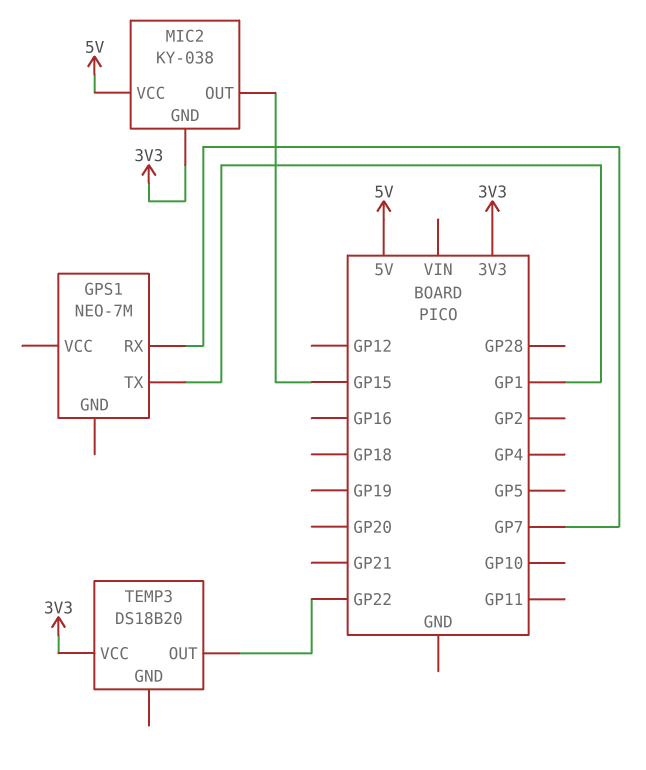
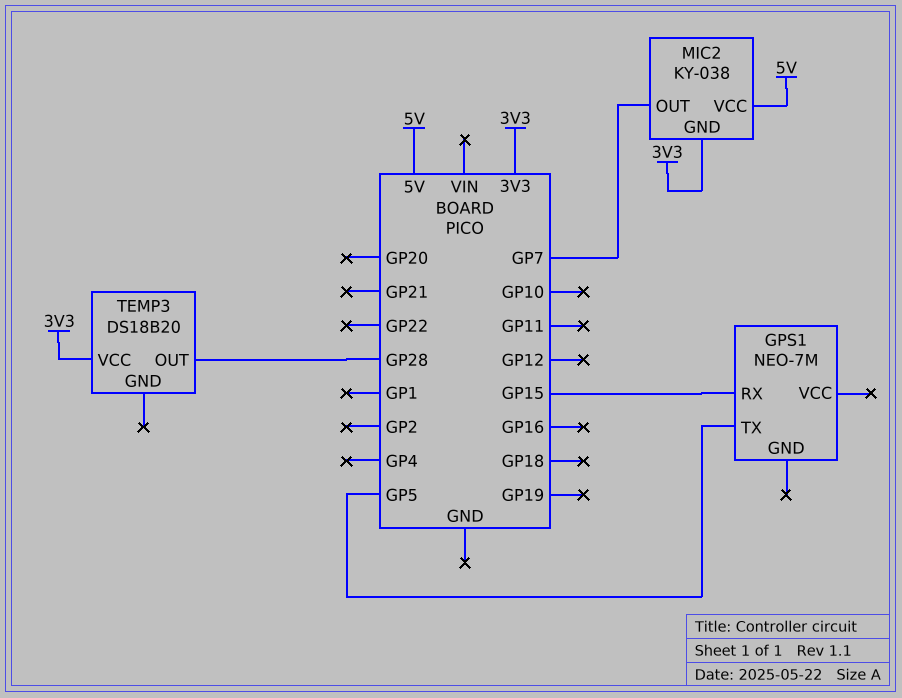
GPS1 pin RX: GP7 -> GP15
GPS1 pin TX: GP1 -> GP5
MIC2 pin OUT: GP15 -> GP7
TEMP3 pin OUT: GP22 -> GP28

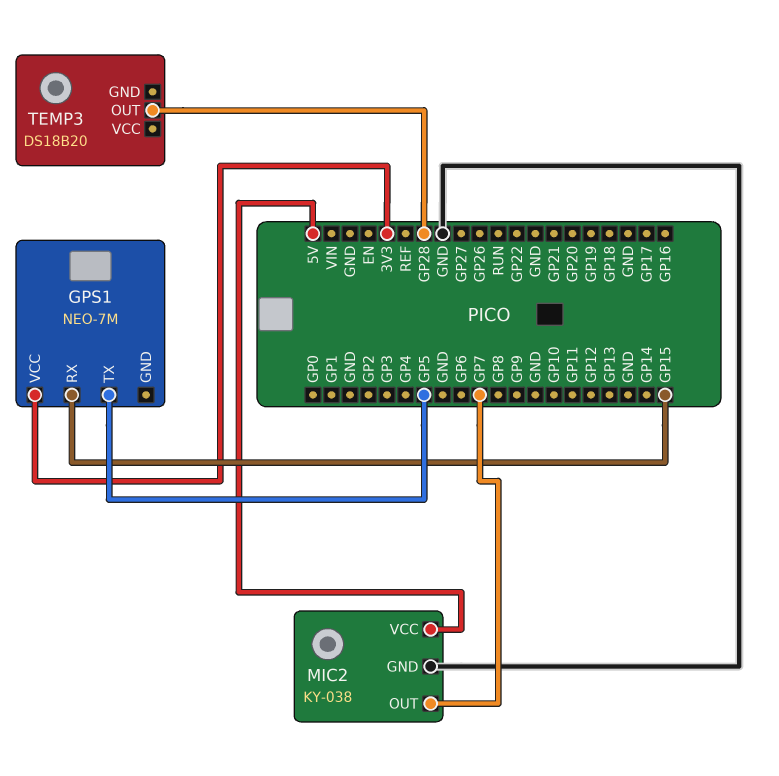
GPS1 pin VCC: none -> 3V3
MIC2 pin GND: 3V3 -> GND
TEMP3 pin VCC: 3V3 -> none

